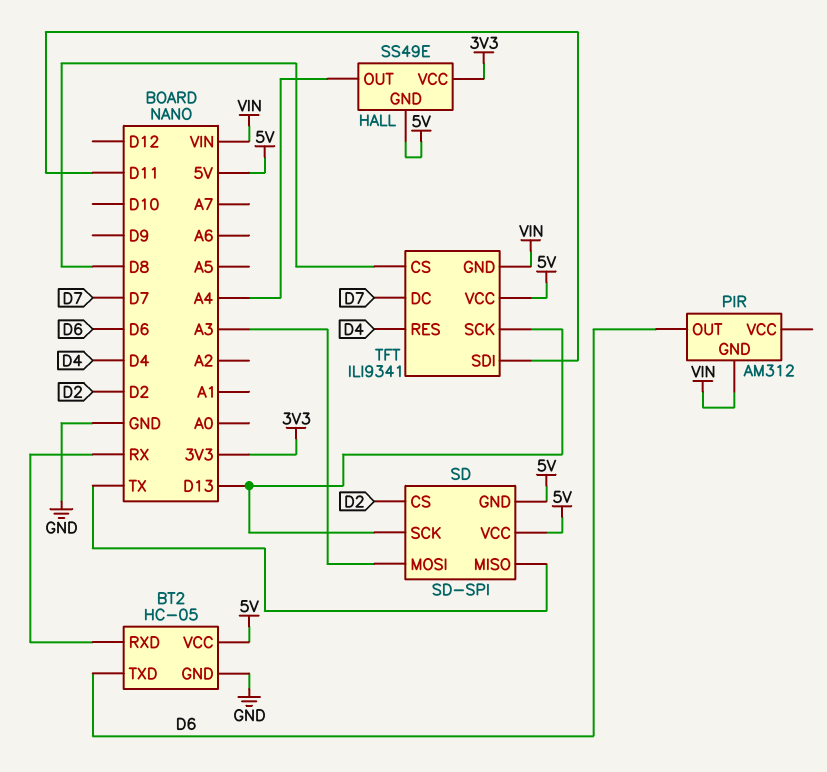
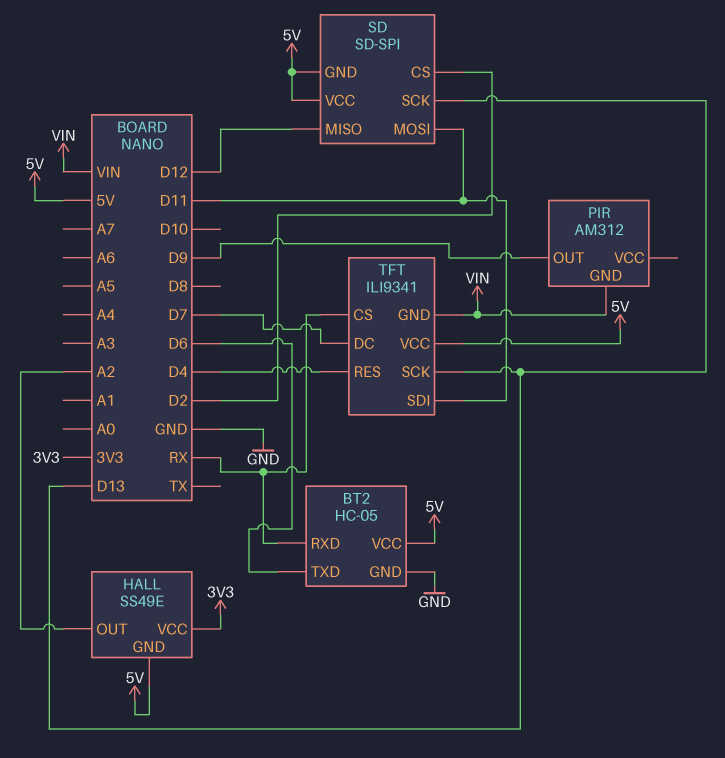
HALL pin OUT: A4 -> A2
PIR pin OUT: D6 -> D9
SD pin MISO: TX -> D12
SD pin MOSI: A3 -> D11
TFT pin CS: D8 -> RX

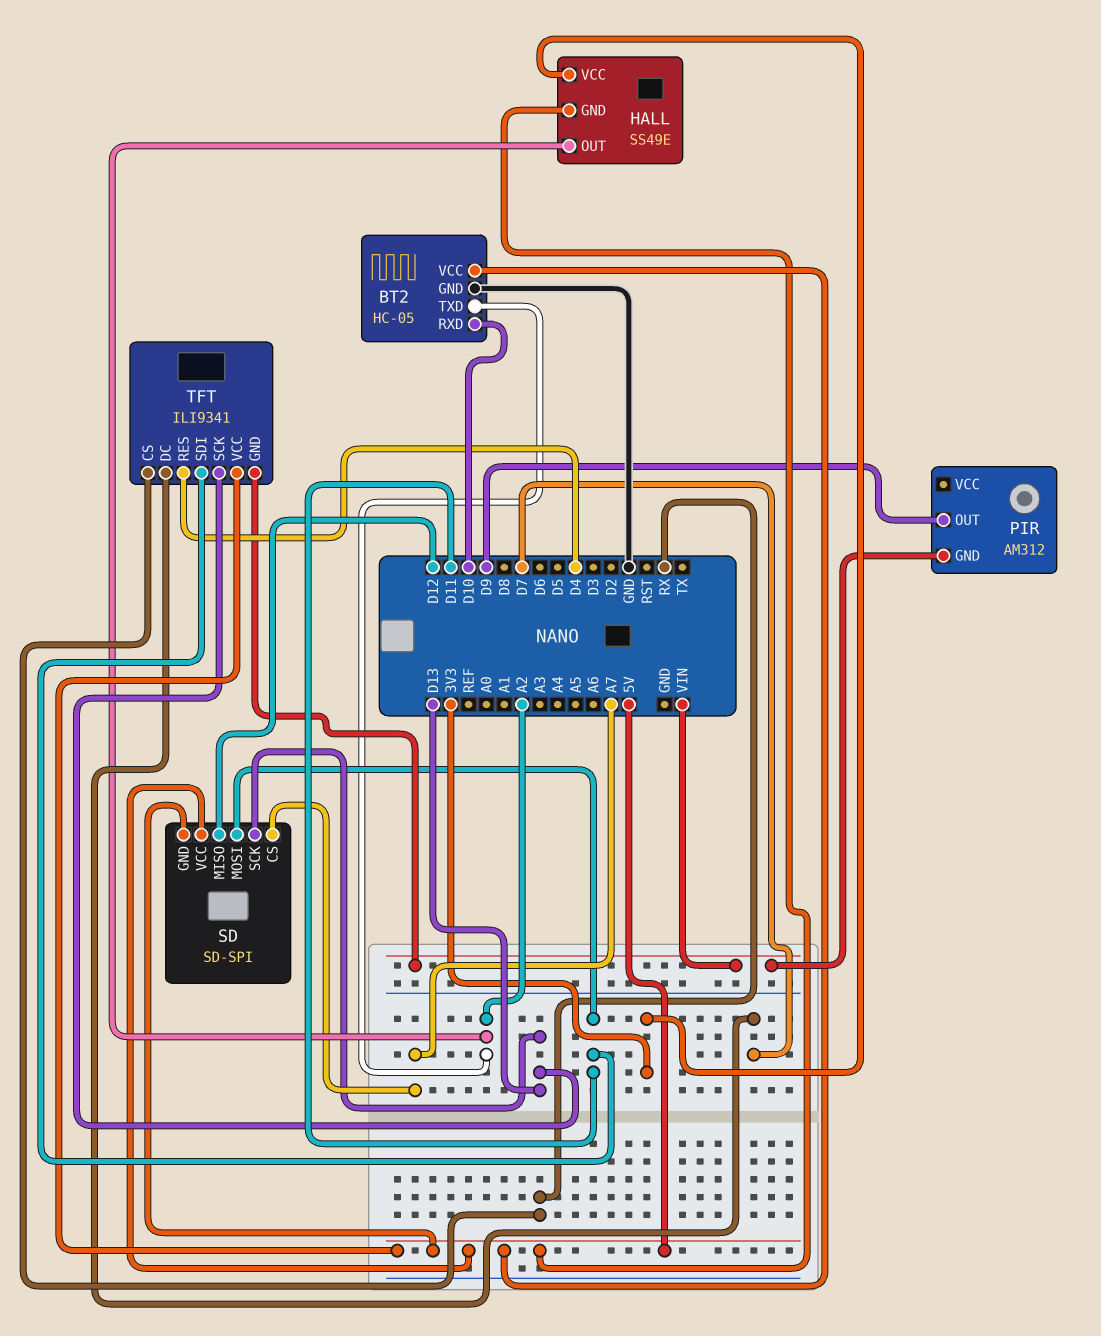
BT2 pin RXD: RX -> D10
BT2 pin TXD: D6 -> A2
SD pin CS: D2 -> A7

